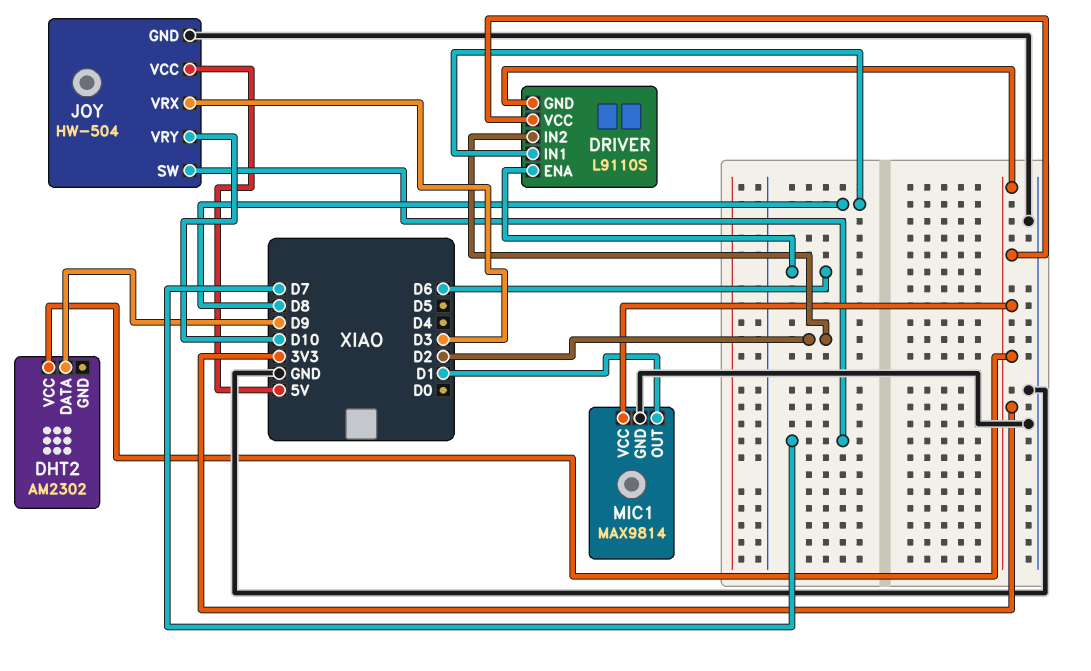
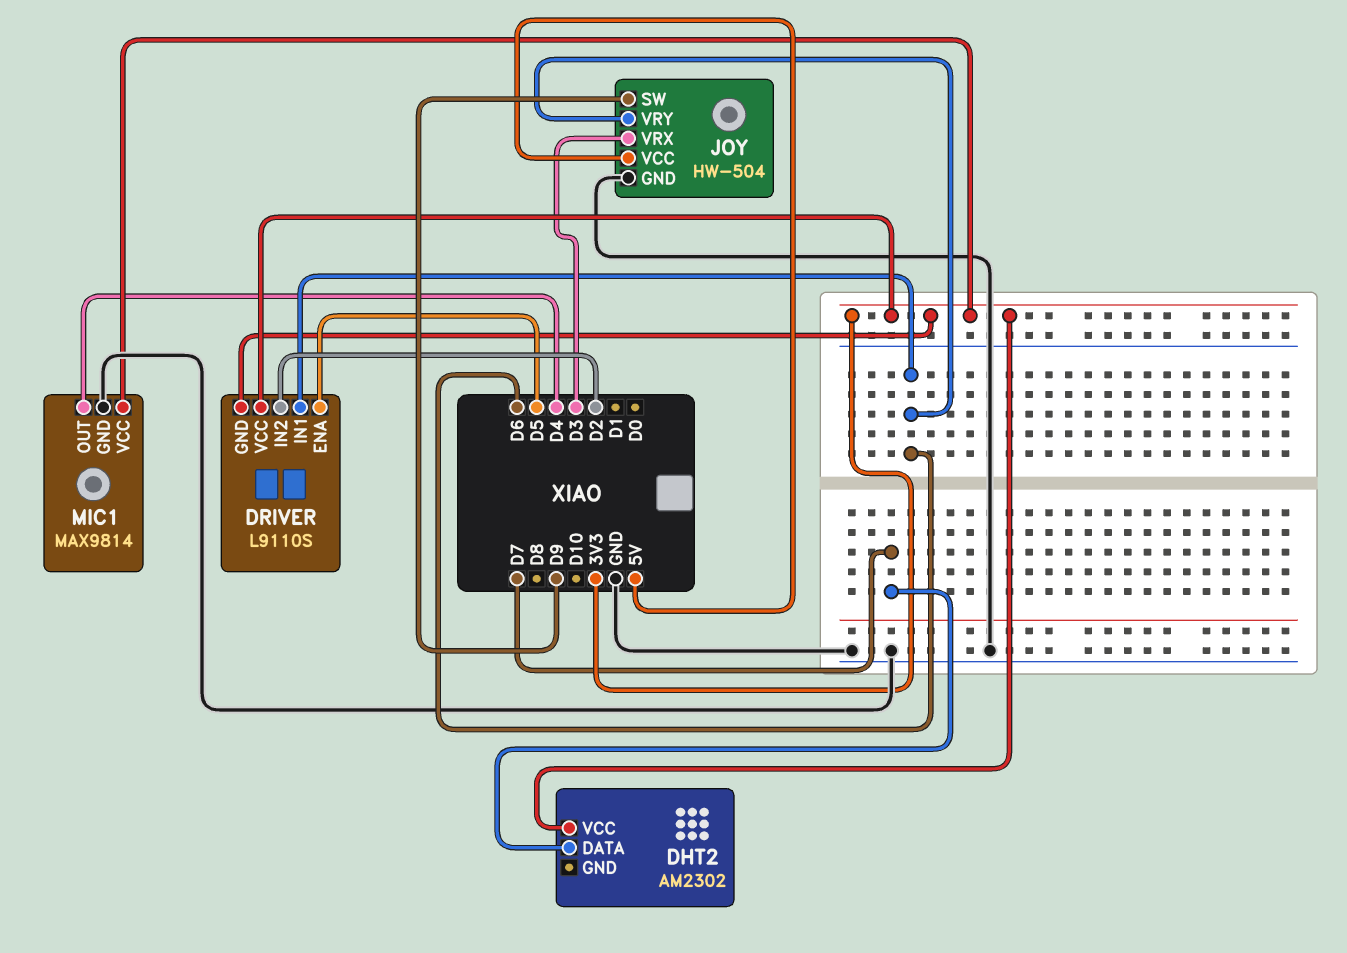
DHT2 pin DATA: D9 -> D7
DRIVER pin ENA: D6 -> D5
DRIVER pin IN1: D8 -> D6
JOY pin SW: D7 -> D9
JOY pin VRY: D10 -> D6
MIC1 pin OUT: D1 -> D4

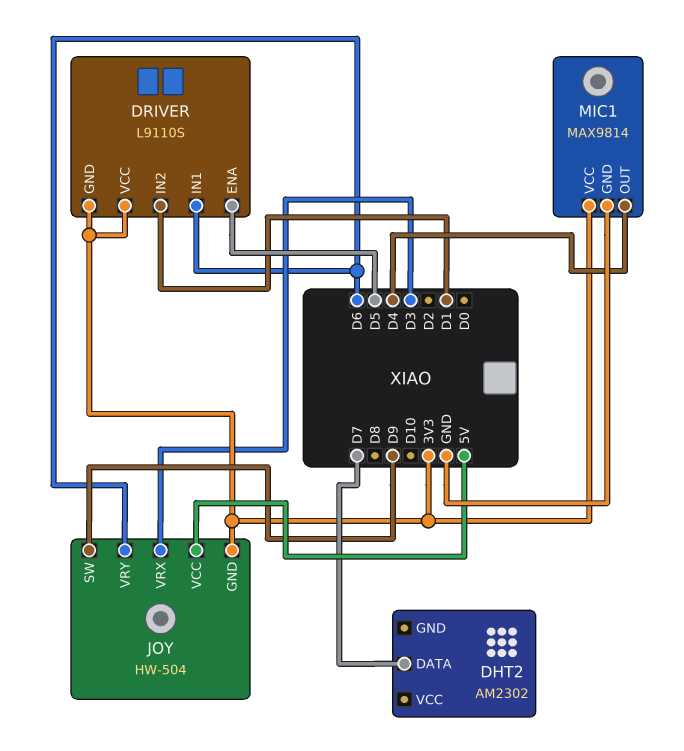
DHT2 pin VCC: 3V3 -> none
DRIVER pin IN2: D2 -> D1
JOY pin GND: GND -> 3V3

